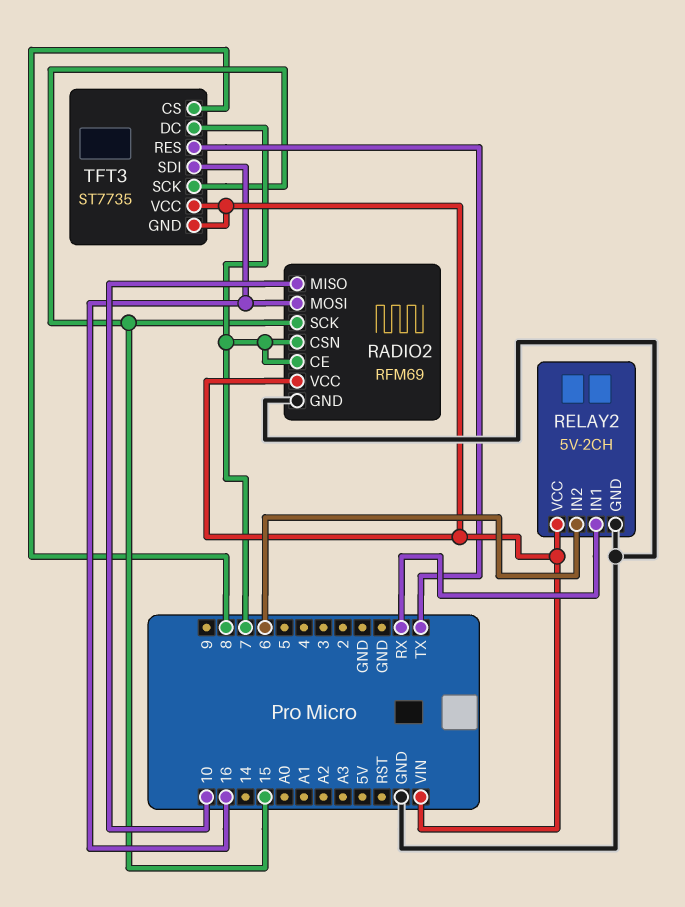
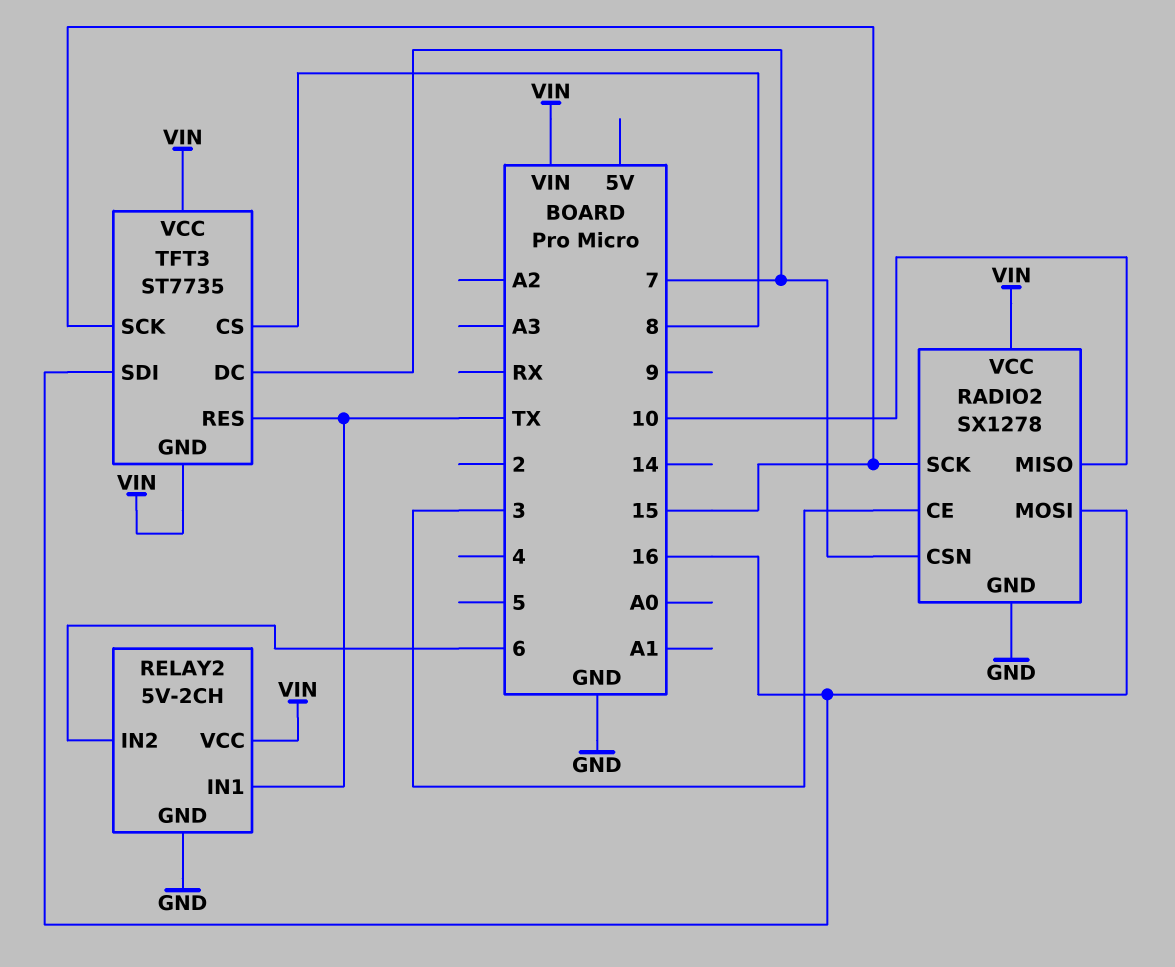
RADIO2: RFM69 -> SX1278
RADIO2 pin CE: 7 -> 3
RELAY2 pin IN1: RX -> TX

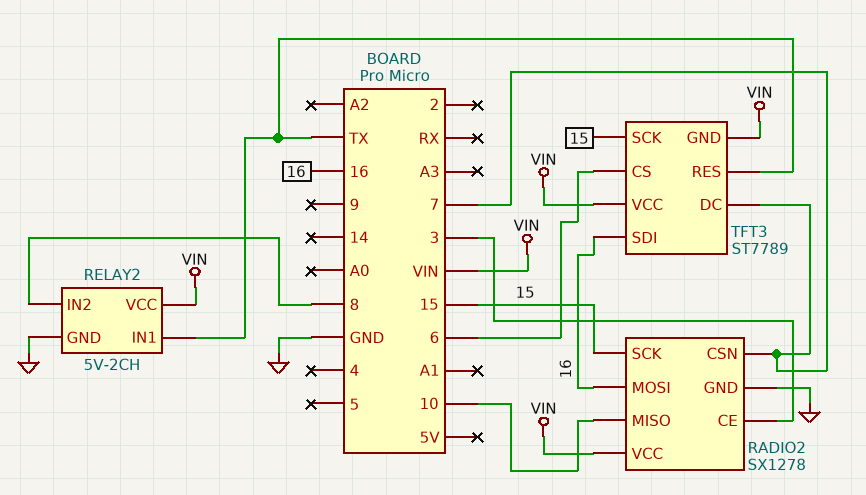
RELAY2 pin IN2: 6 -> 8
TFT3: ST7735 -> ST7789
TFT3 pin CS: 8 -> 6

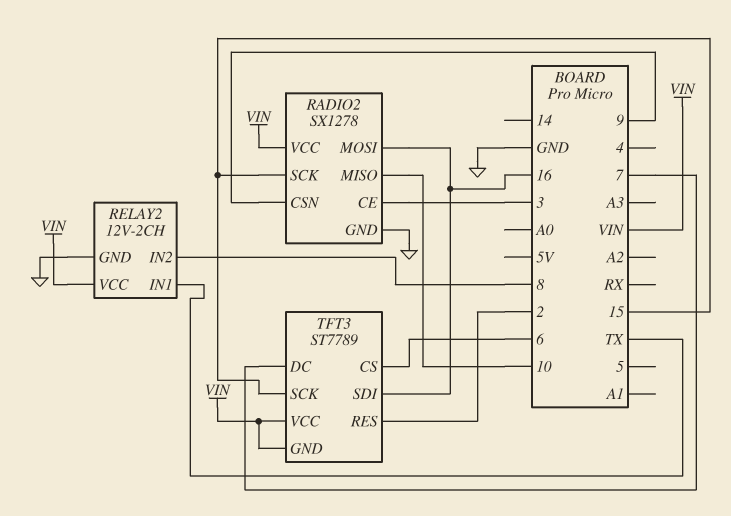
RADIO2 pin CSN: 7 -> 9
RELAY2: 5V-2CH -> 12V-2CH
TFT3 pin RES: TX -> 2

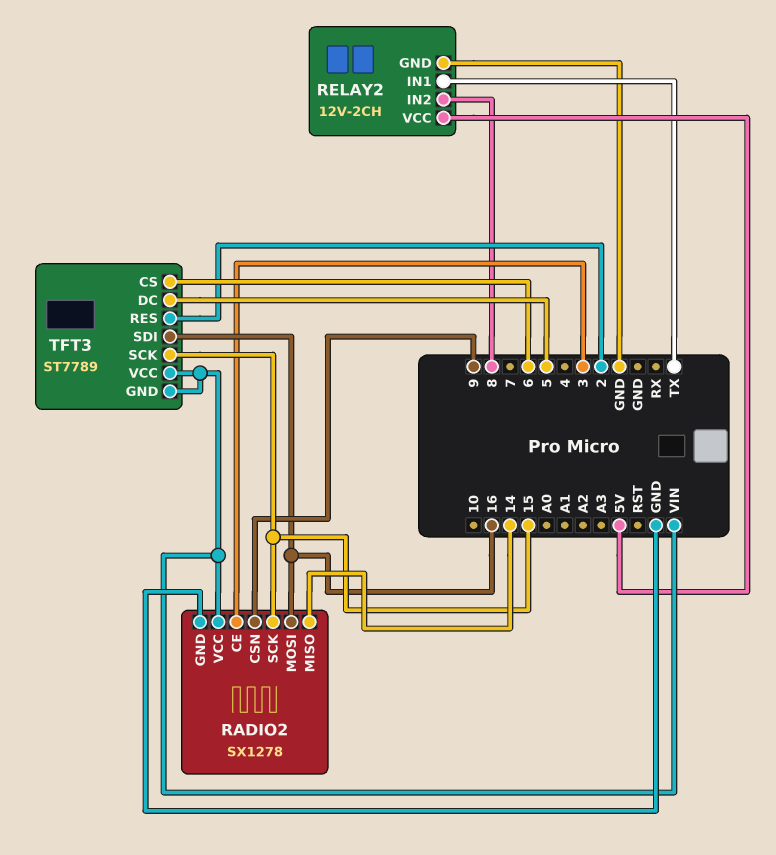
RADIO2 pin MISO: 10 -> 14
RELAY2 pin VCC: VIN -> 5V
TFT3 pin DC: 7 -> 5

